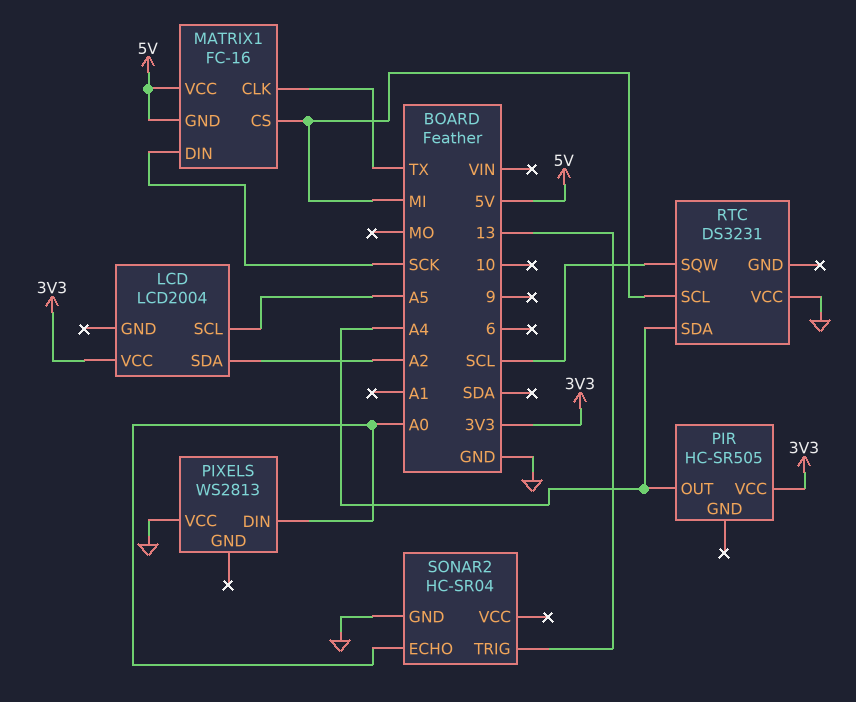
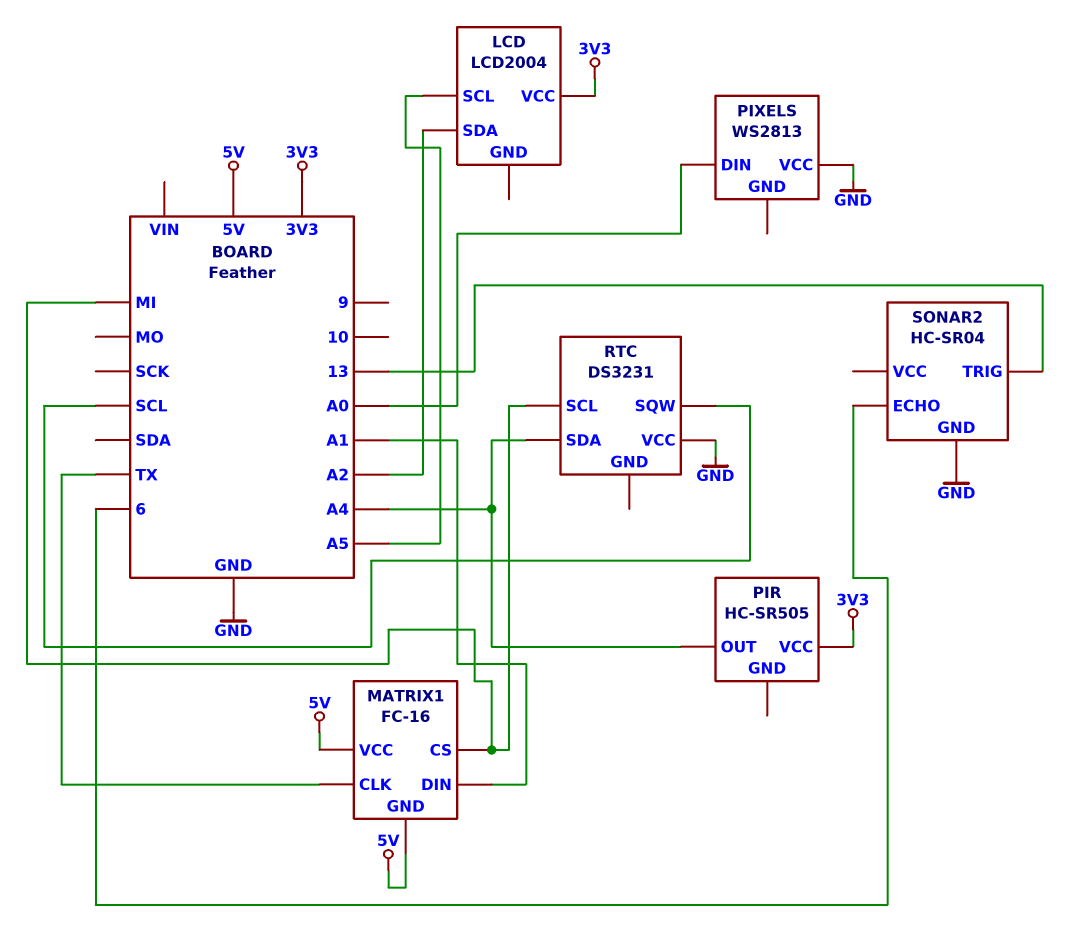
MATRIX1 pin DIN: SCK -> A1
SONAR2 pin ECHO: A0 -> 6

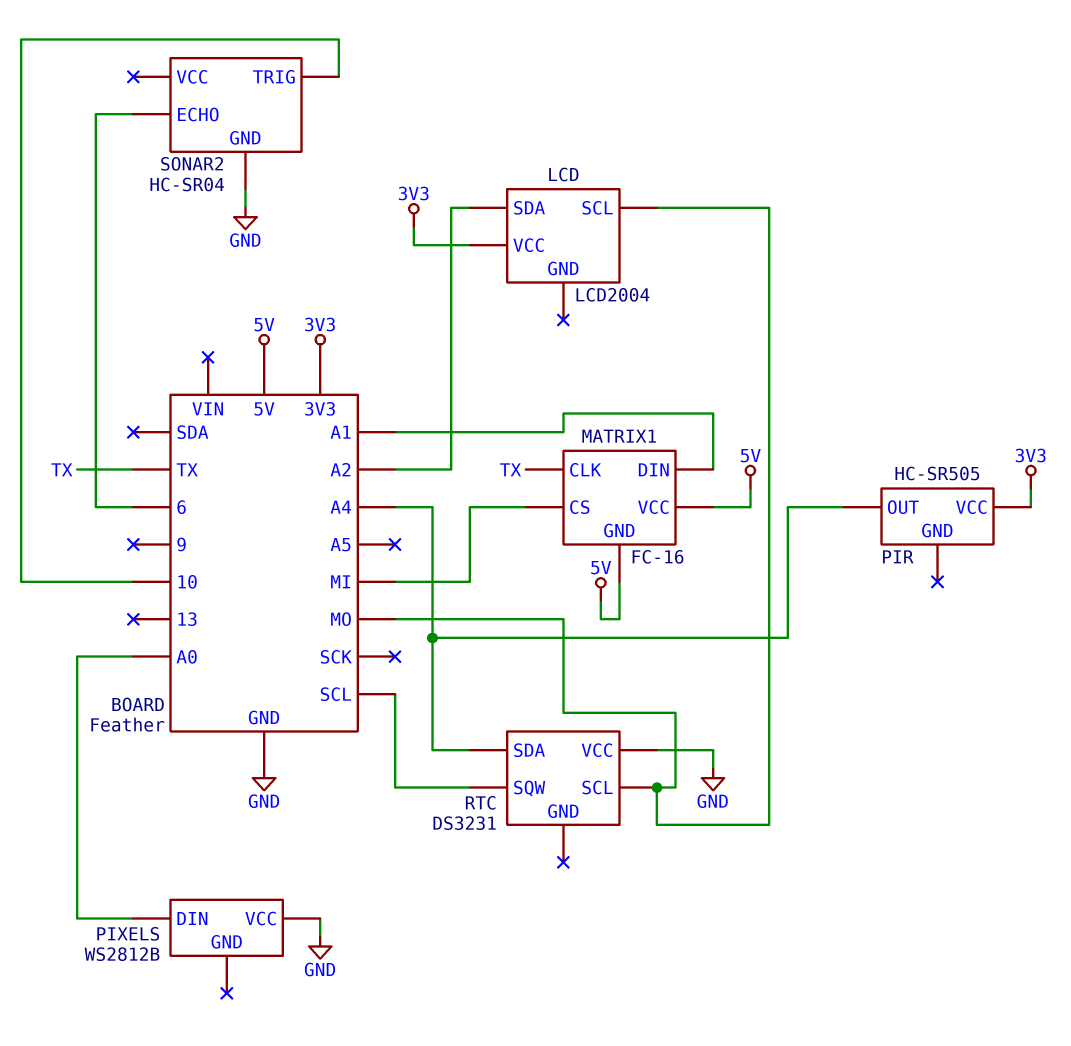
LCD pin SCL: A5 -> MO
PIXELS: WS2813 -> WS2812B
RTC pin SCL: MI -> MO
SONAR2 pin TRIG: 13 -> 10

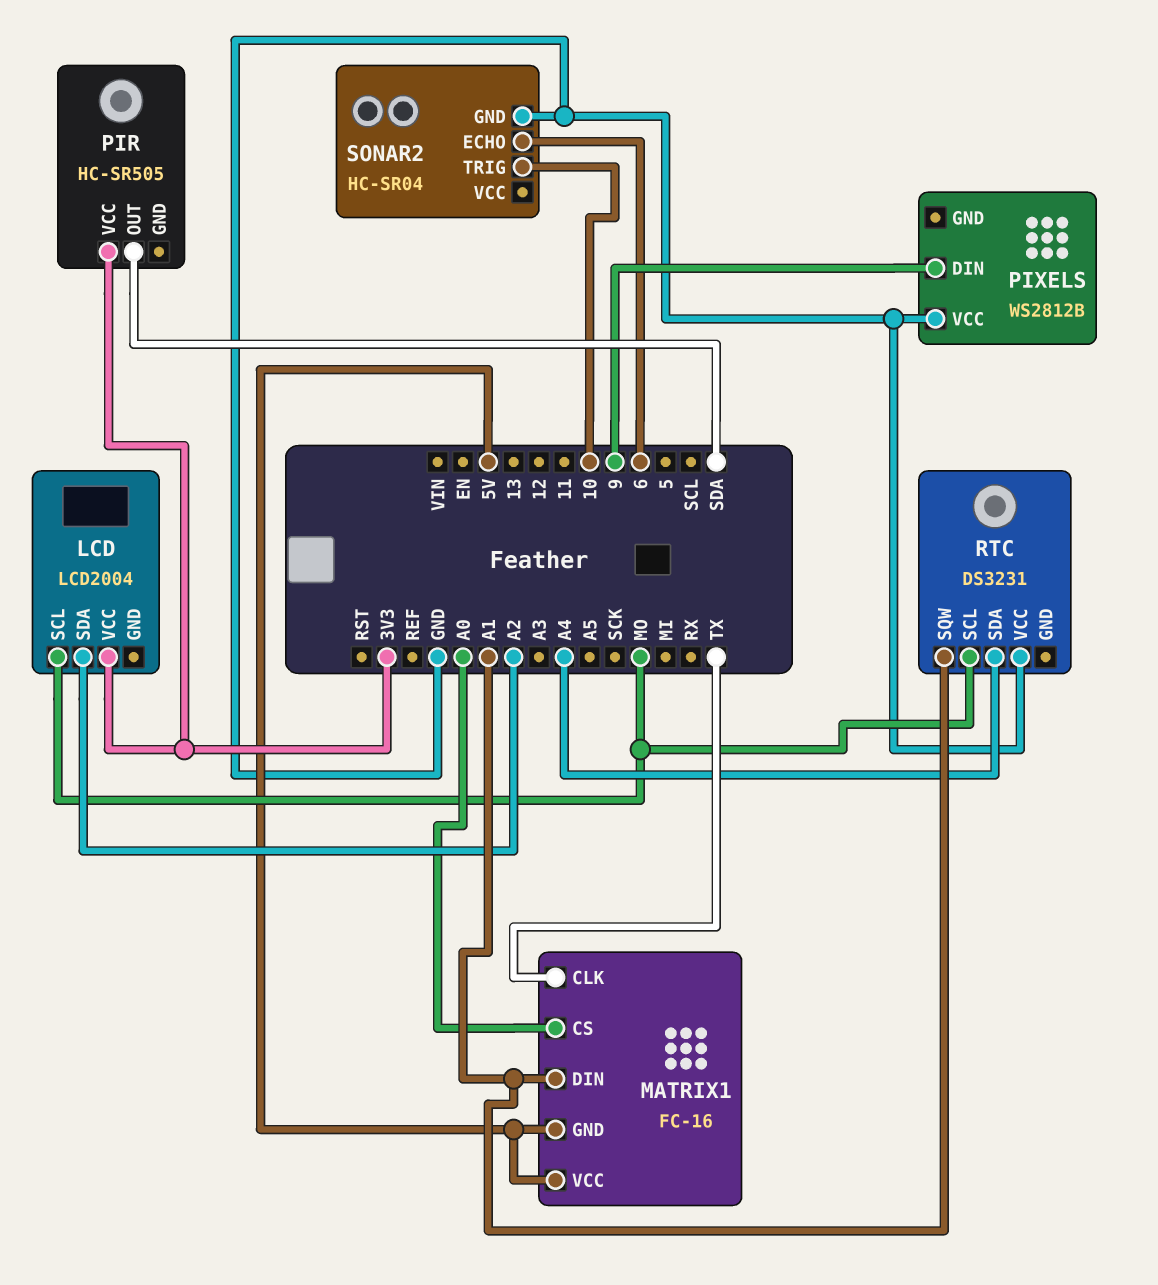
MATRIX1 pin CS: MI -> A0
PIR pin OUT: A4 -> SDA
PIXELS pin DIN: A0 -> 9
RTC pin SQW: SCL -> A1

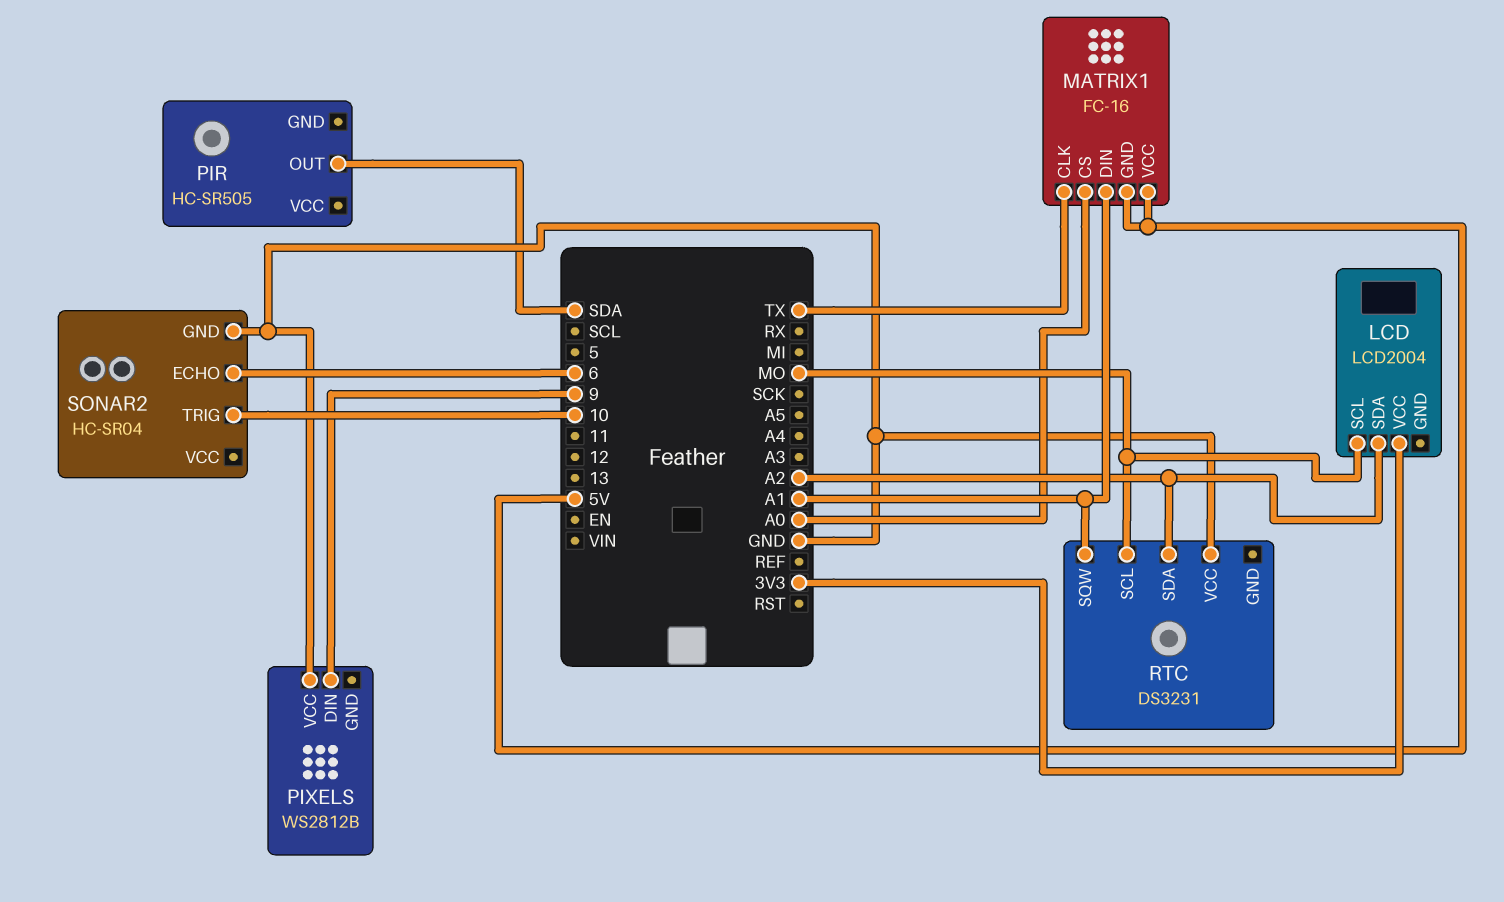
PIR pin VCC: 3V3 -> none
RTC pin SDA: A4 -> A2

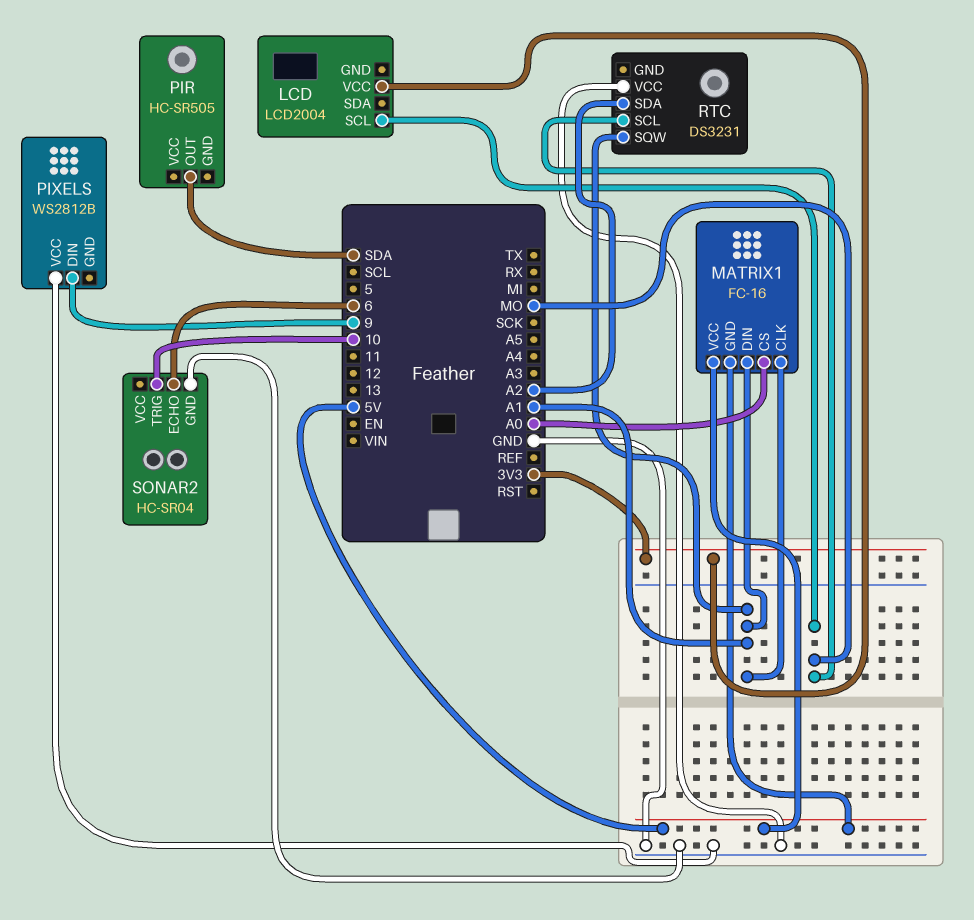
LCD pin SDA: A2 -> none
MATRIX1 pin CLK: TX -> A1

